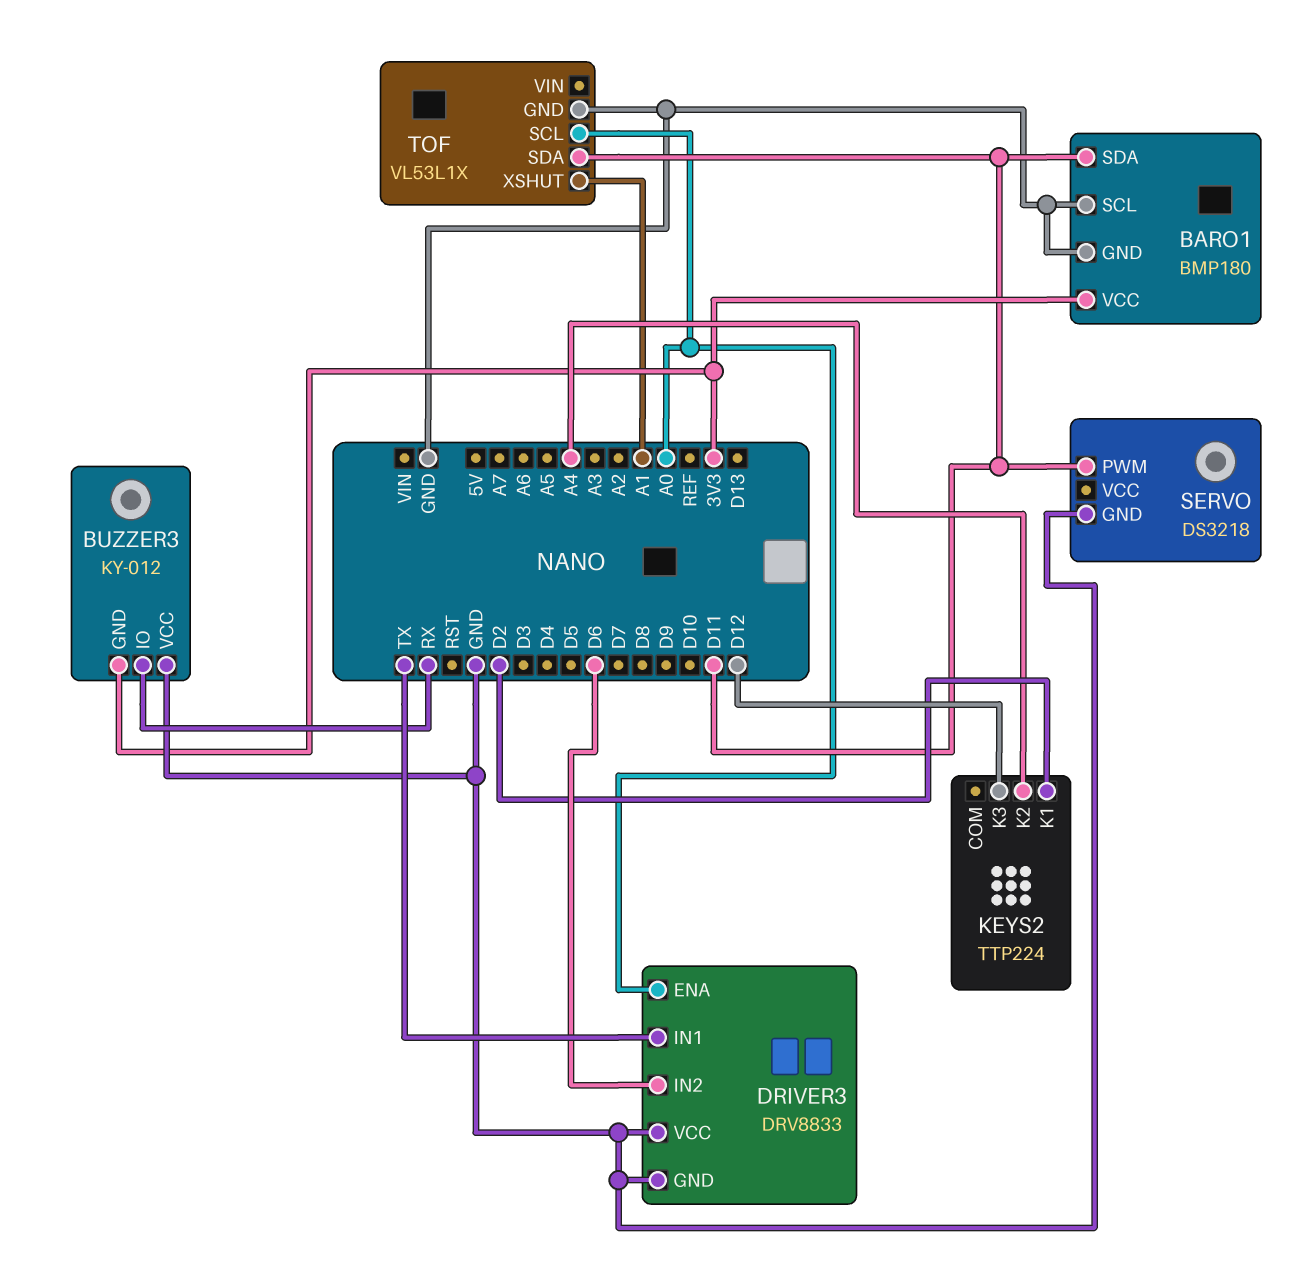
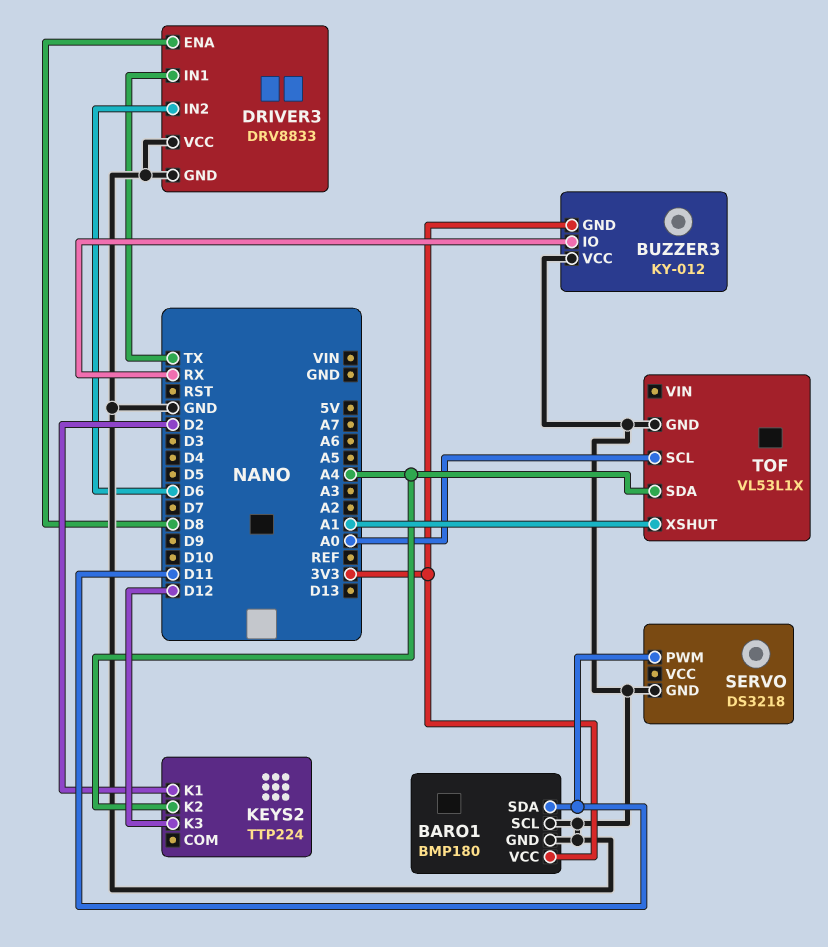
DRIVER3 pin ENA: A0 -> D8
TOF pin SDA: D11 -> A4

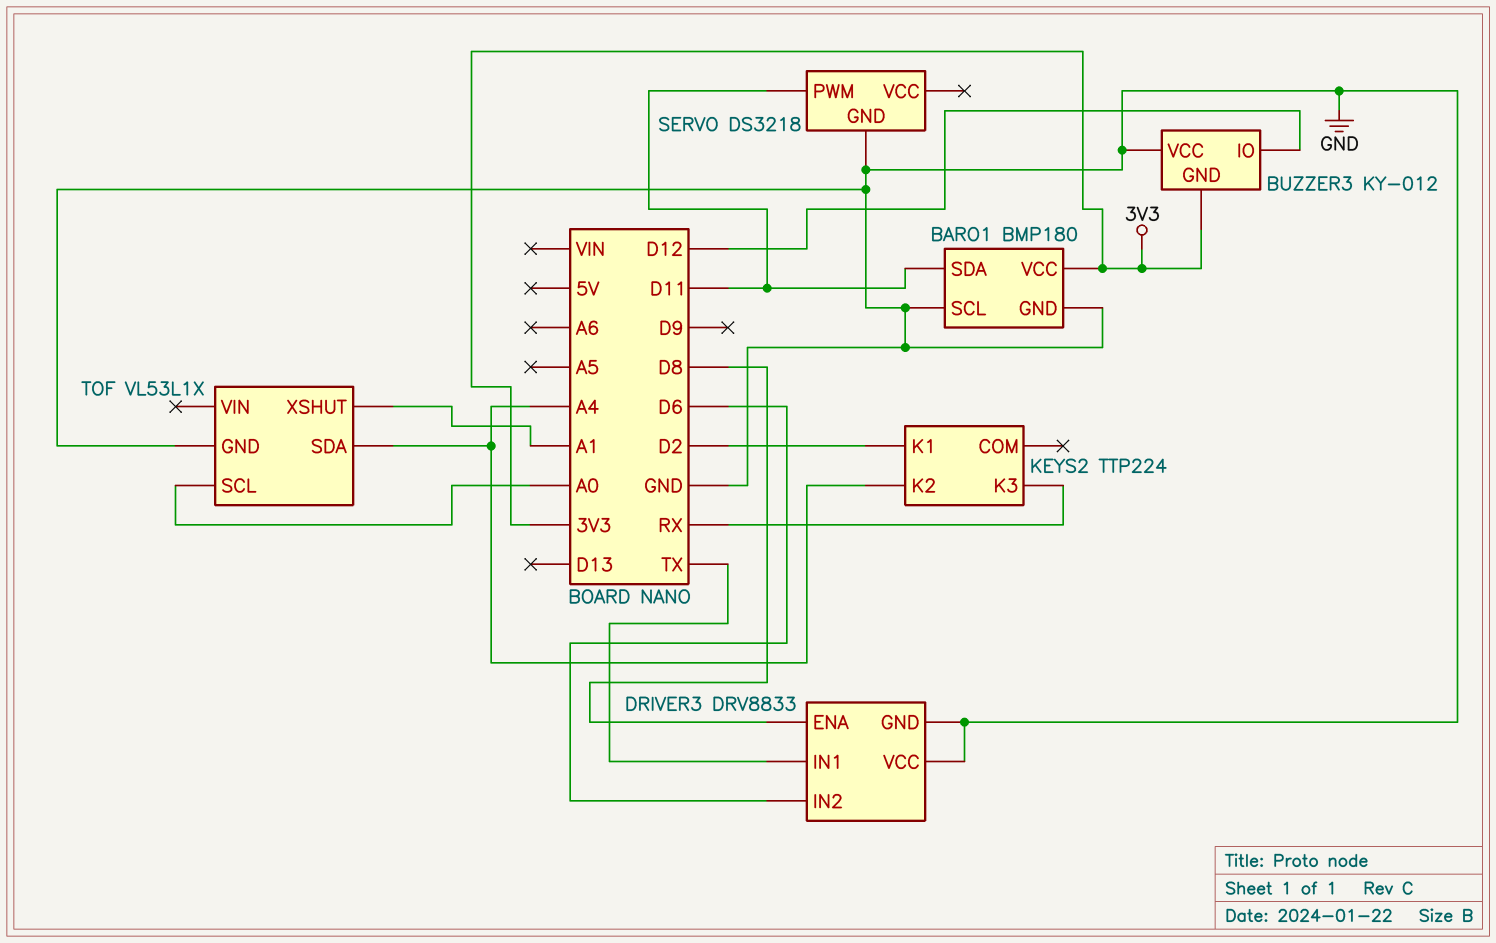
BUZZER3 pin IO: RX -> D12
KEYS2 pin K3: D12 -> RX

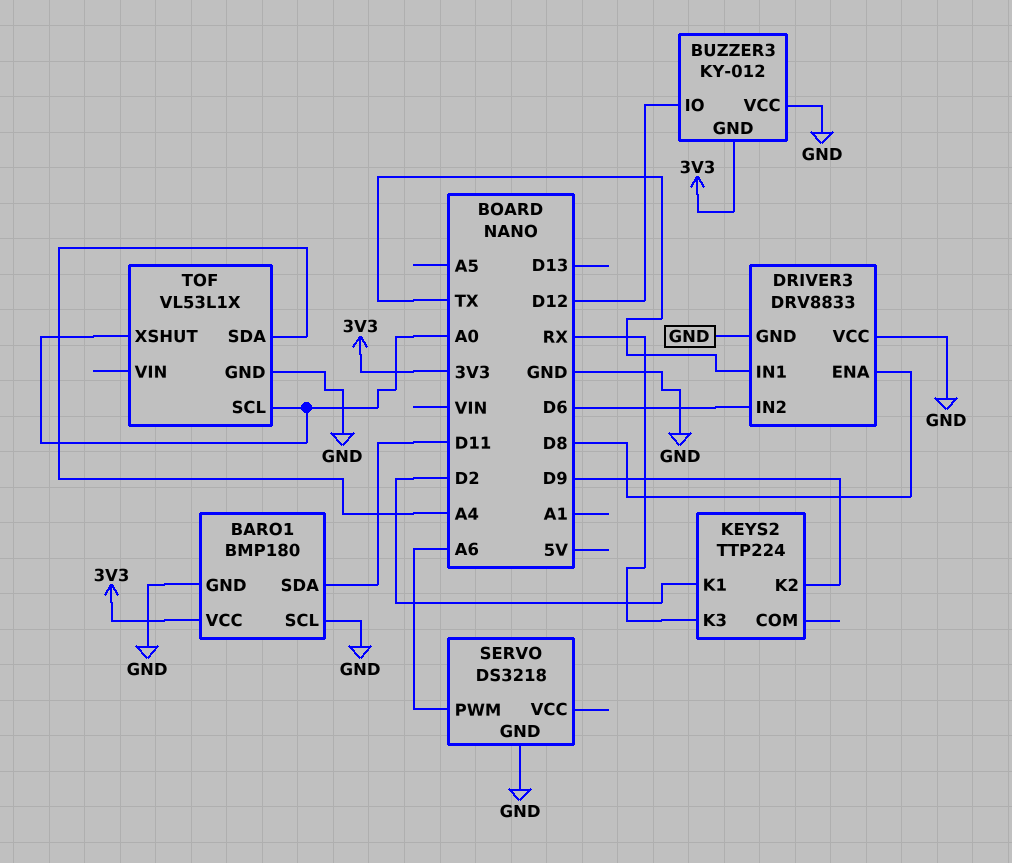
KEYS2 pin K2: A4 -> D9
SERVO pin PWM: D11 -> A6
TOF pin XSHUT: A1 -> A0

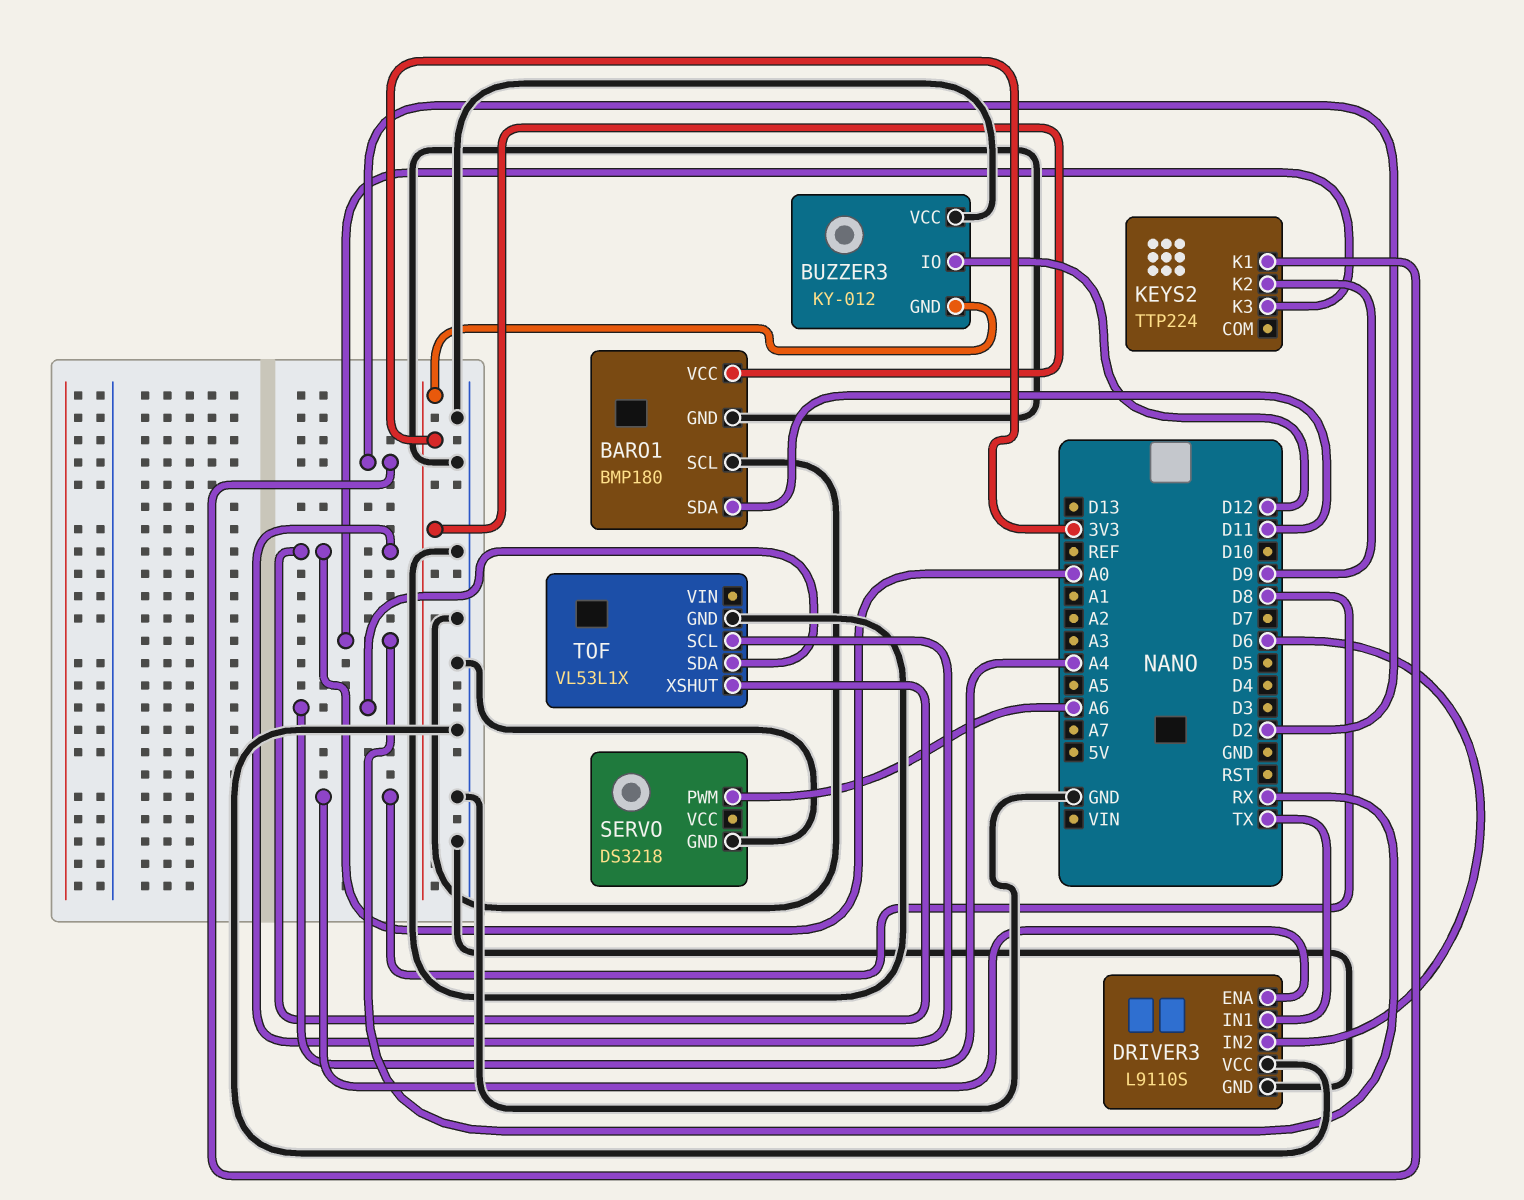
DRIVER3: DRV8833 -> L9110S

